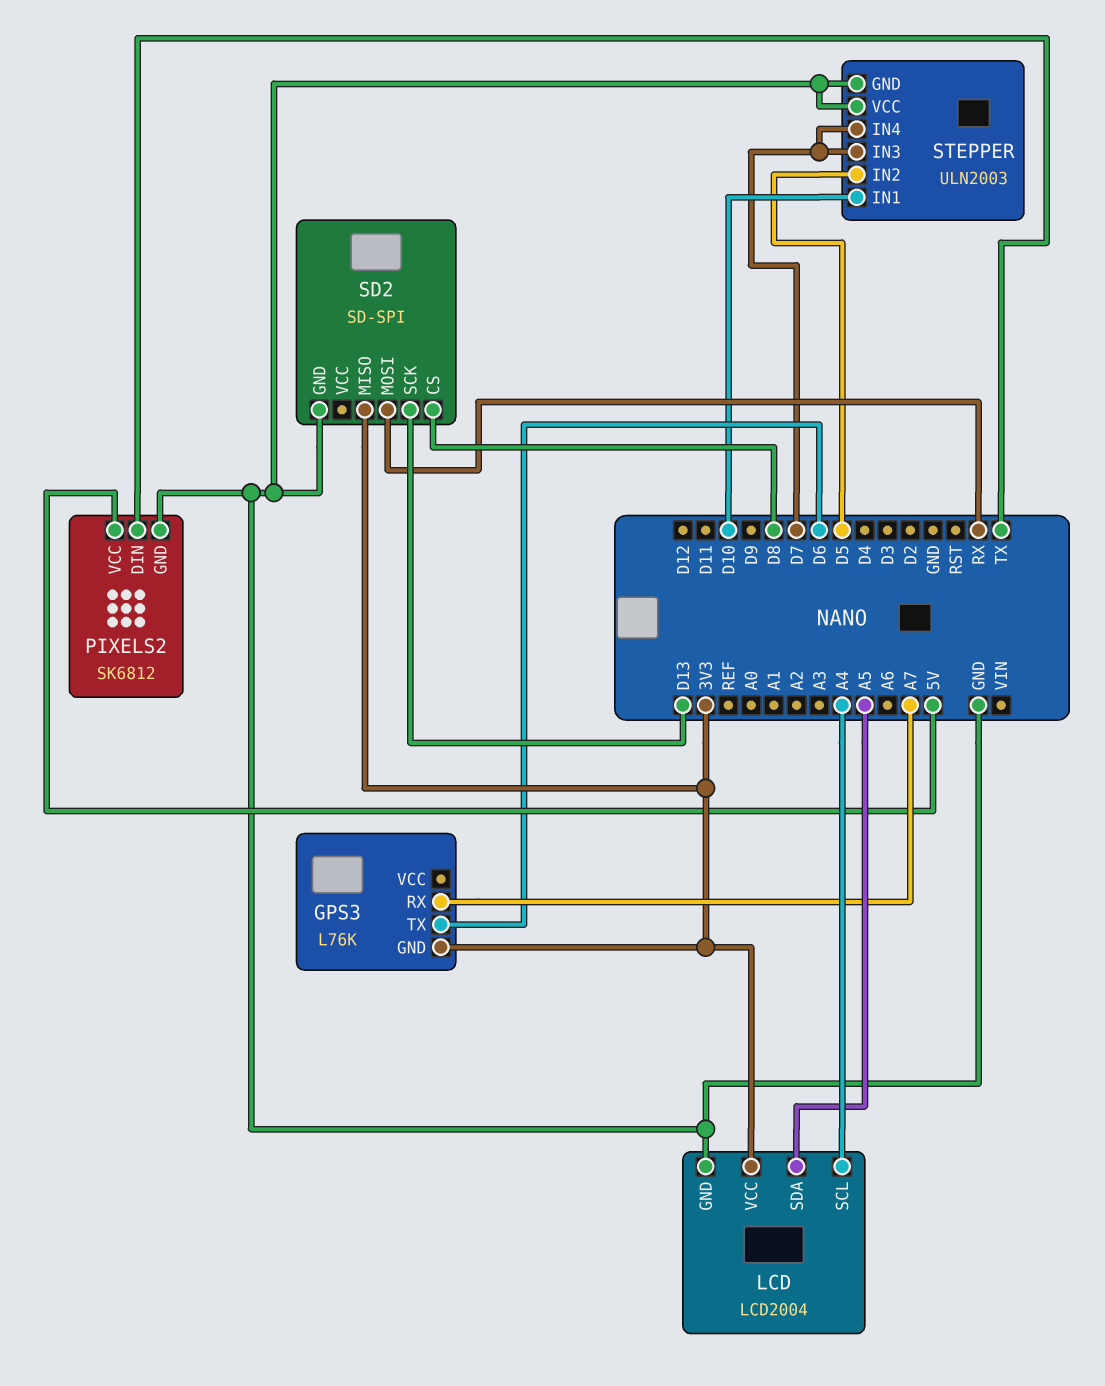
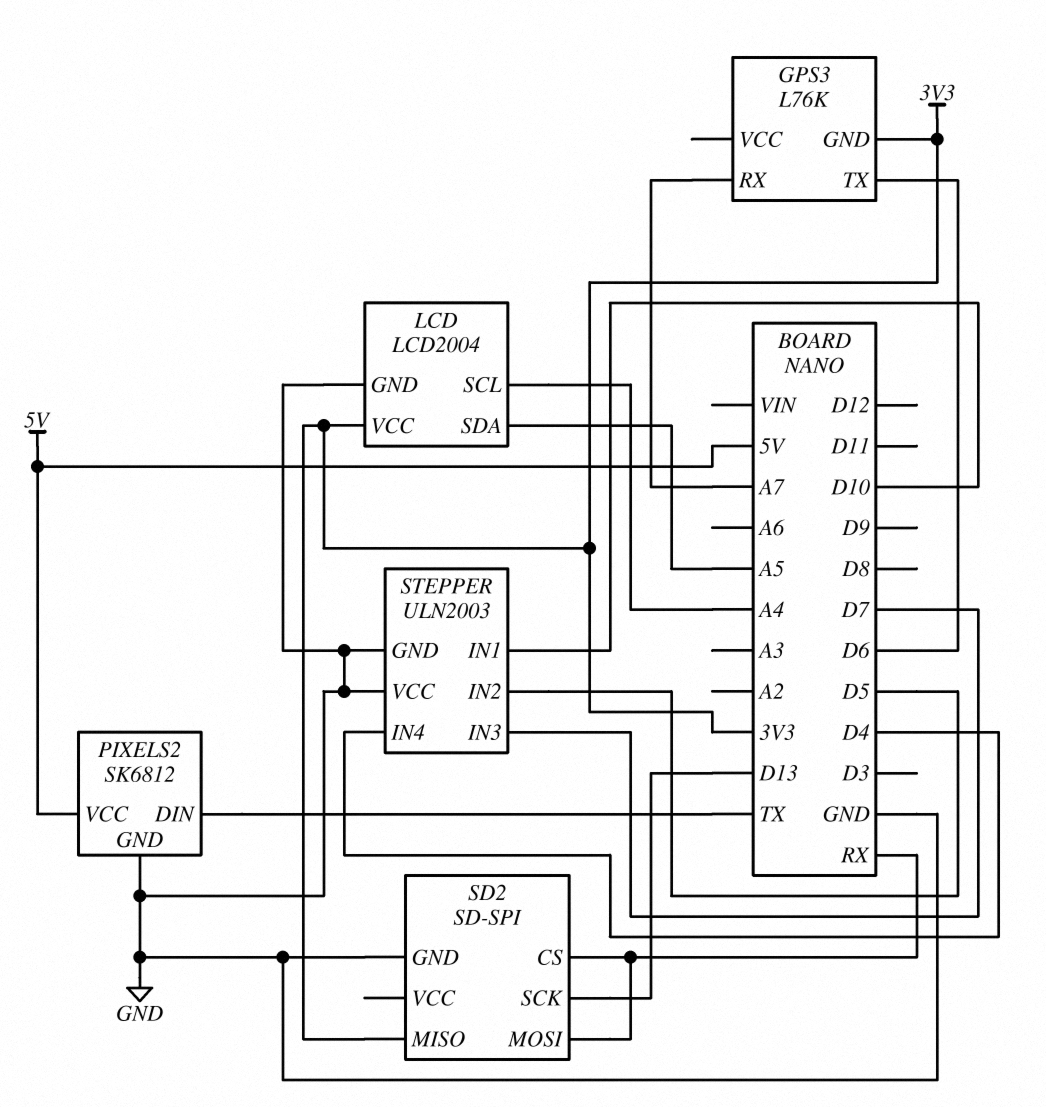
SD2 pin CS: D8 -> RX
STEPPER pin IN4: D7 -> D4

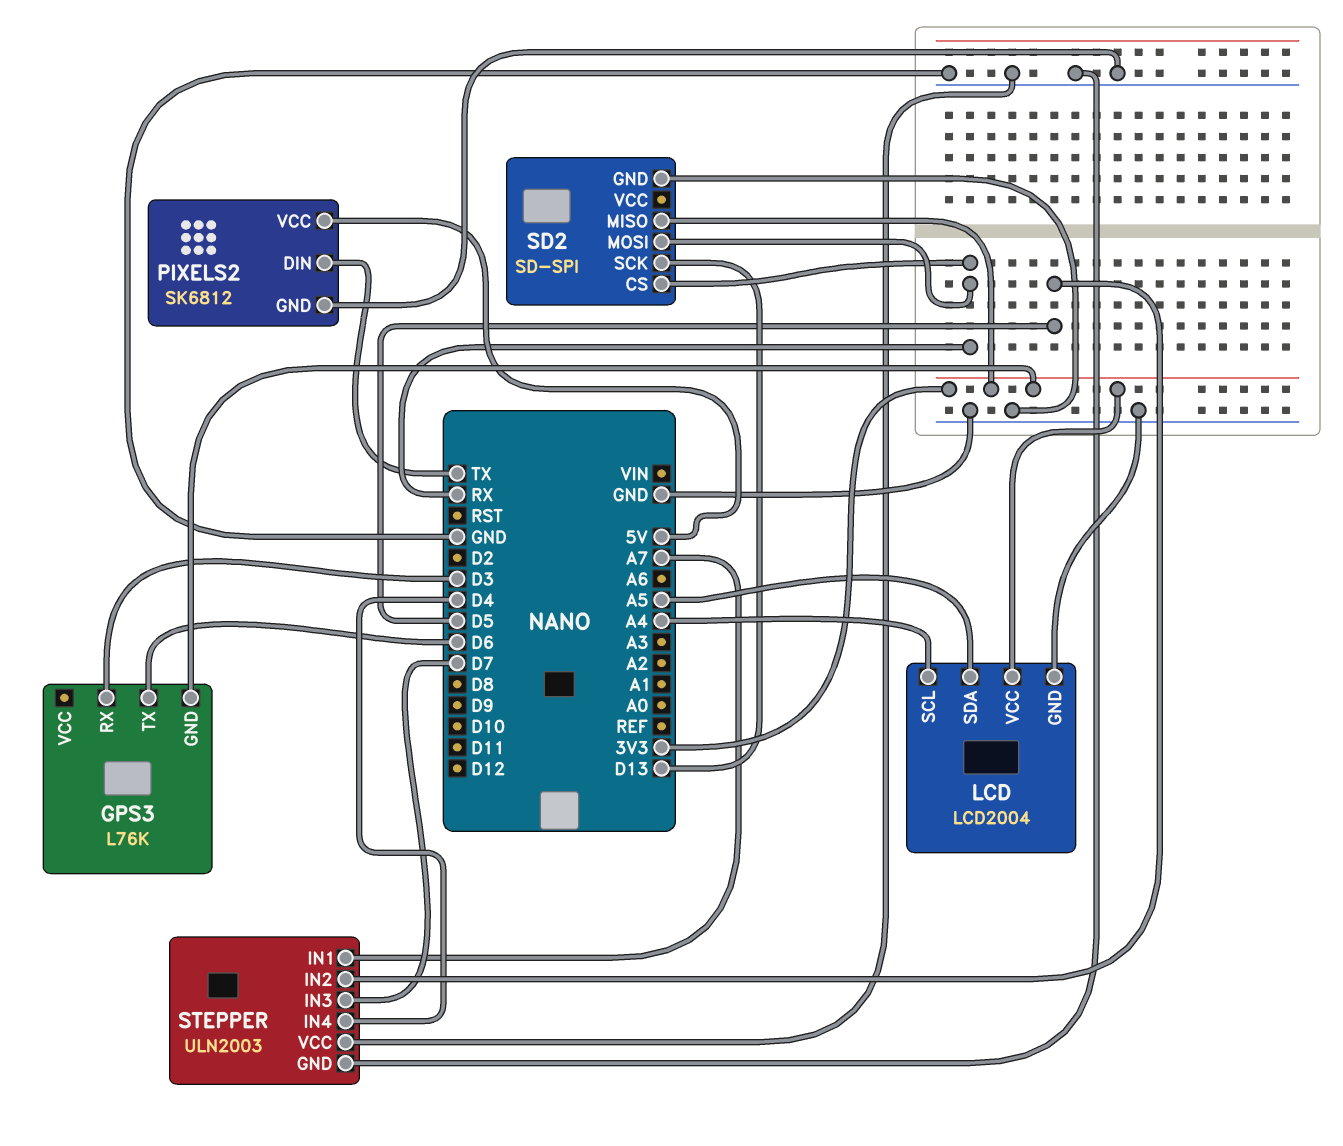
GPS3 pin RX: A7 -> D3
STEPPER pin IN1: D10 -> A7

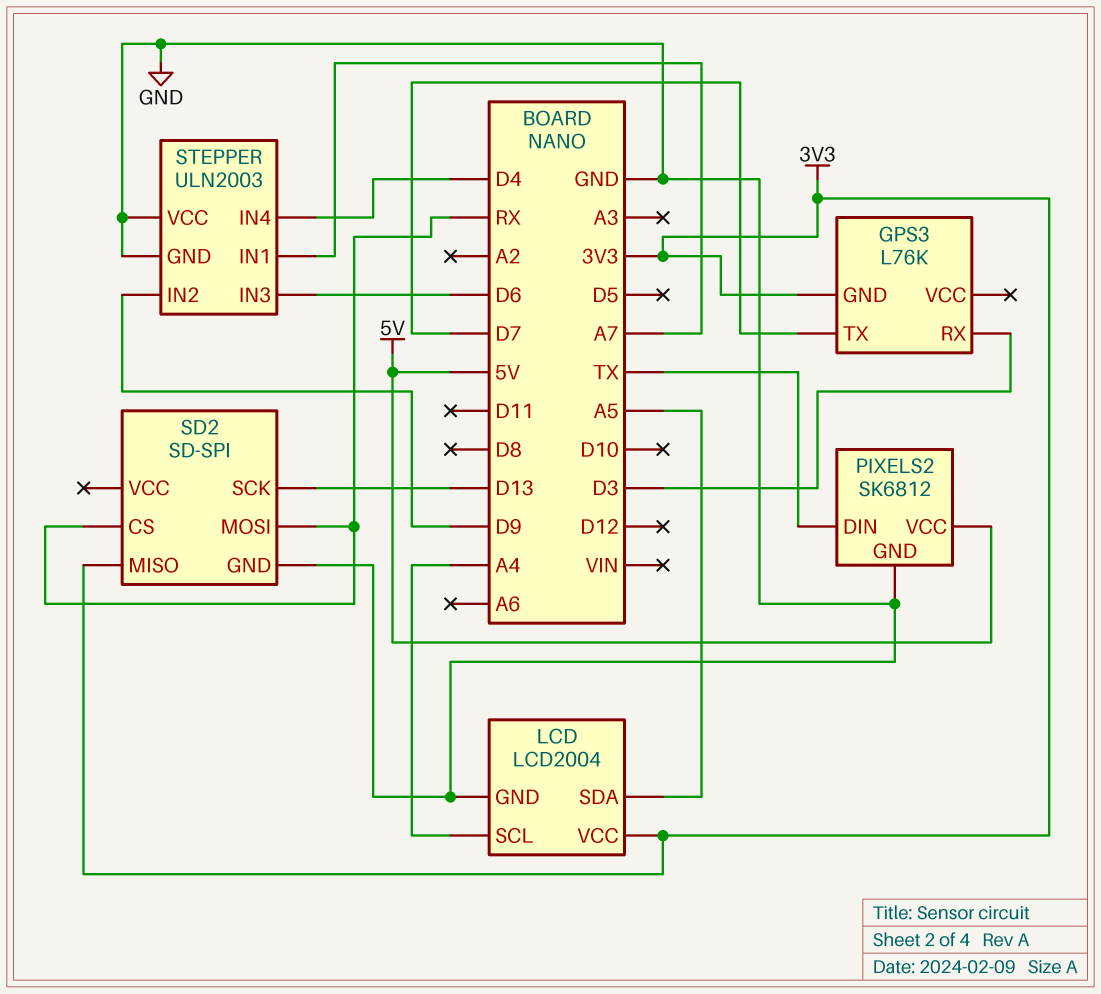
GPS3 pin TX: D6 -> D7
STEPPER pin IN2: D5 -> D9
STEPPER pin IN3: D7 -> D6

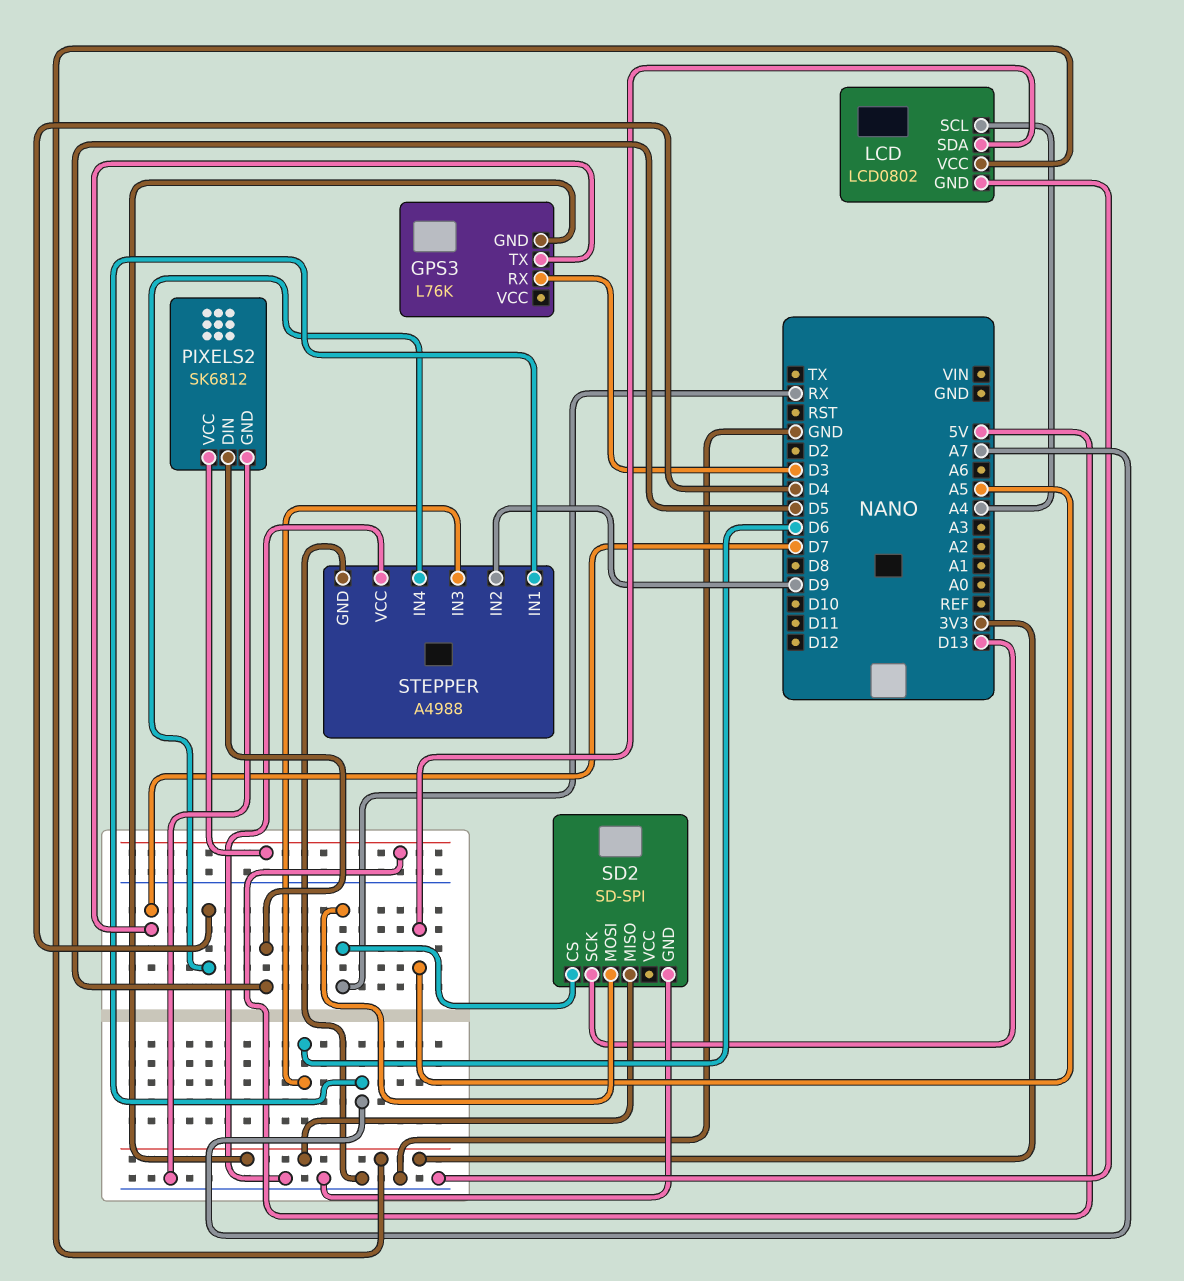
LCD: LCD2004 -> LCD0802
PIXELS2 pin DIN: TX -> D5
STEPPER: ULN2003 -> A4988

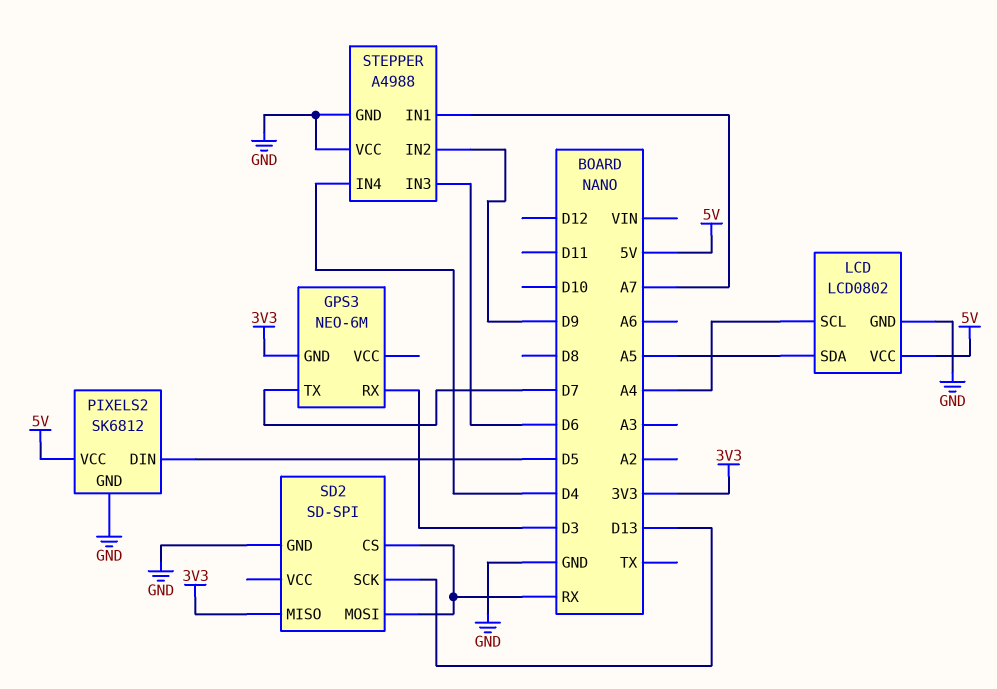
GPS3: L76K -> NEO-6M
LCD pin VCC: 3V3 -> 5V

